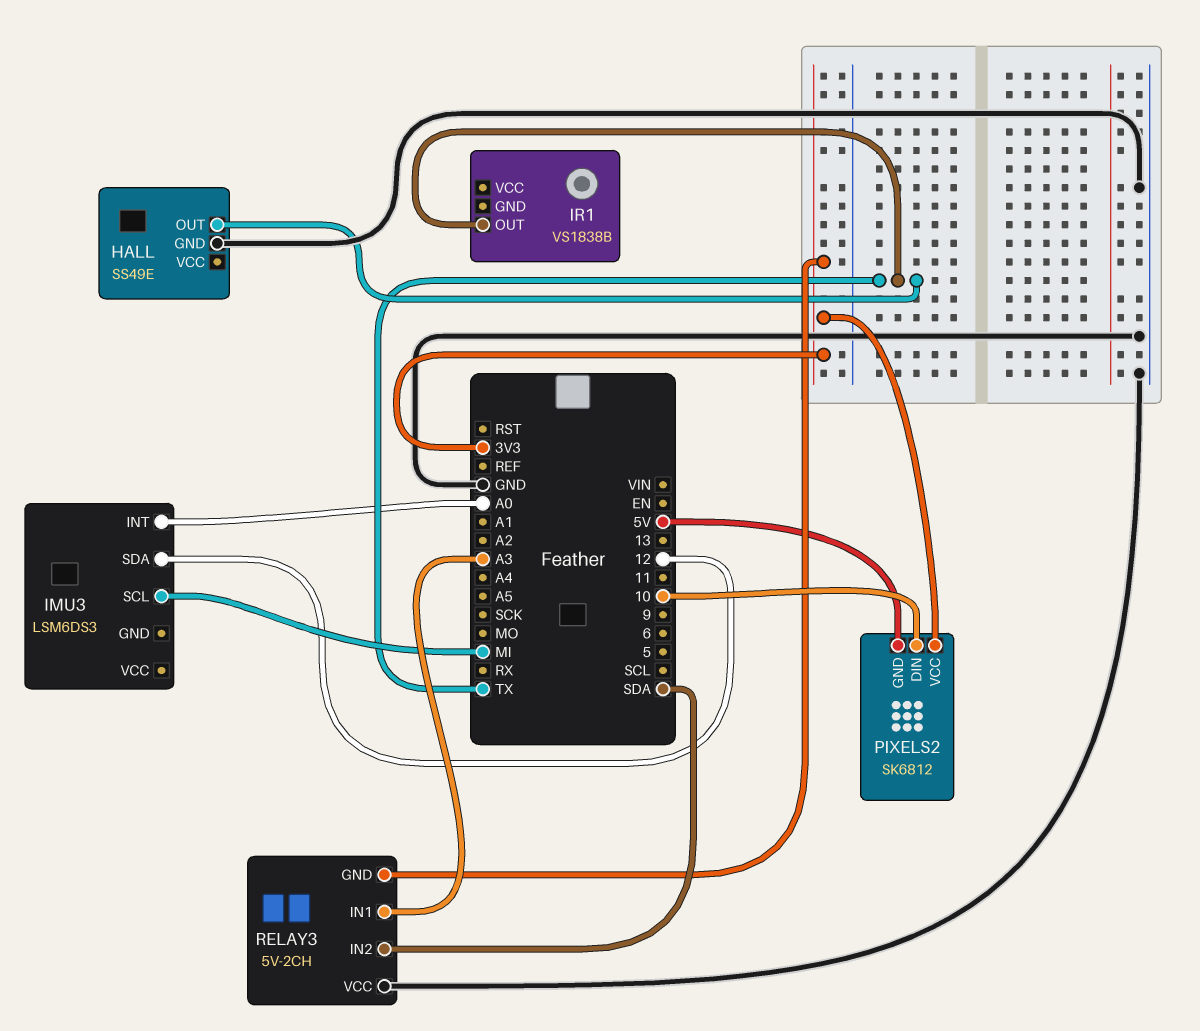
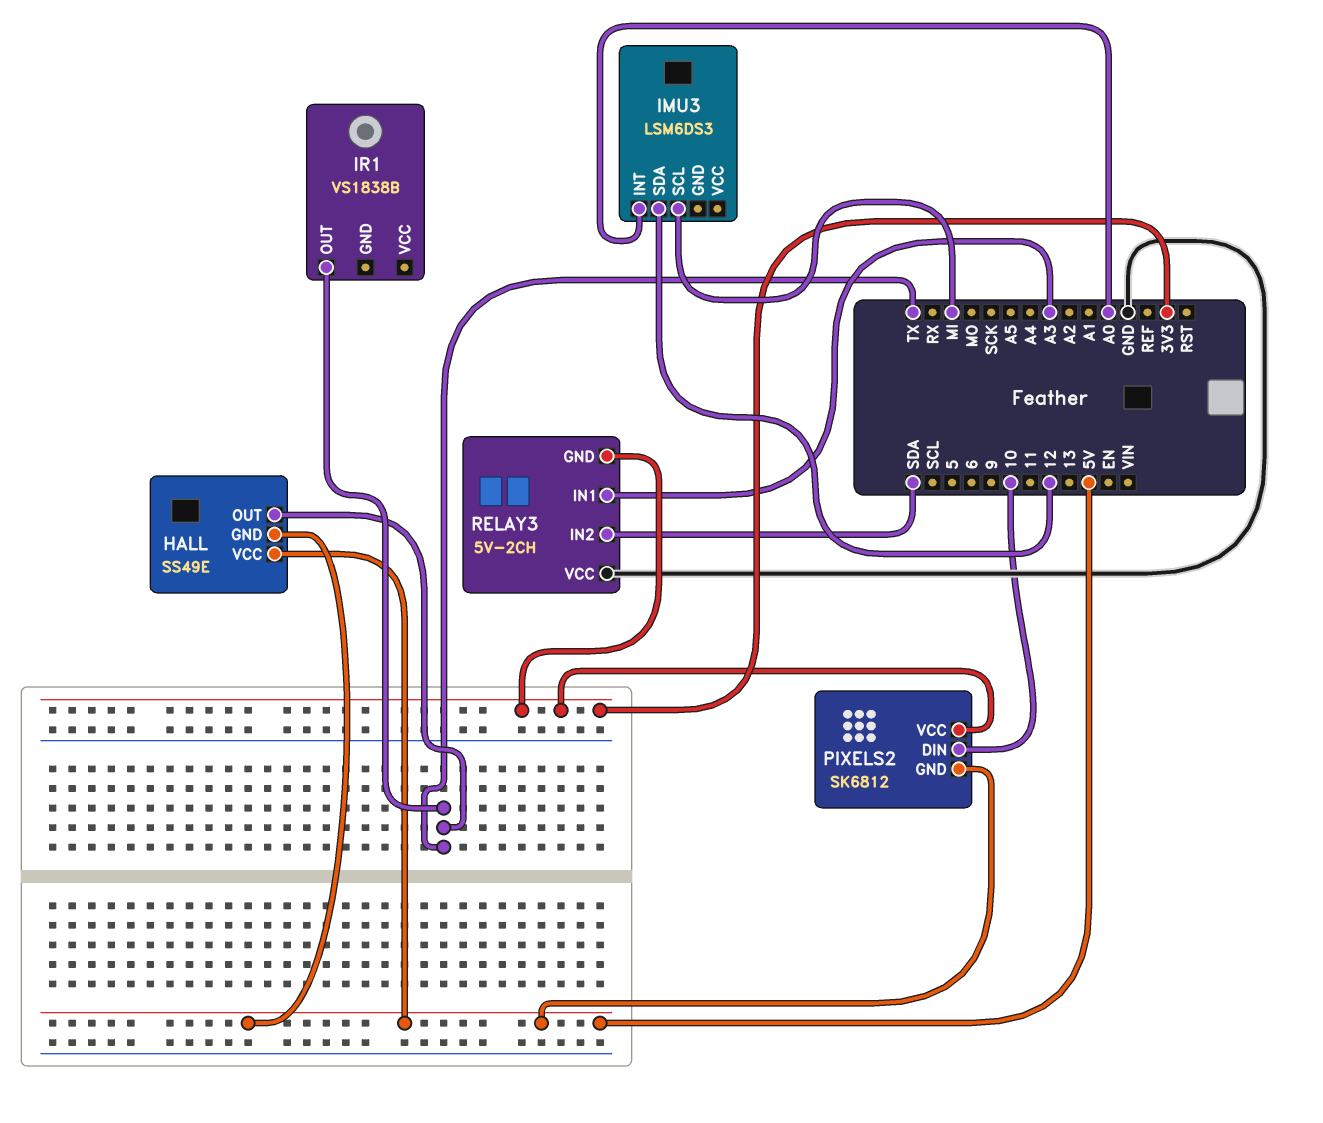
HALL pin GND: GND -> 5V
HALL pin VCC: none -> 5V

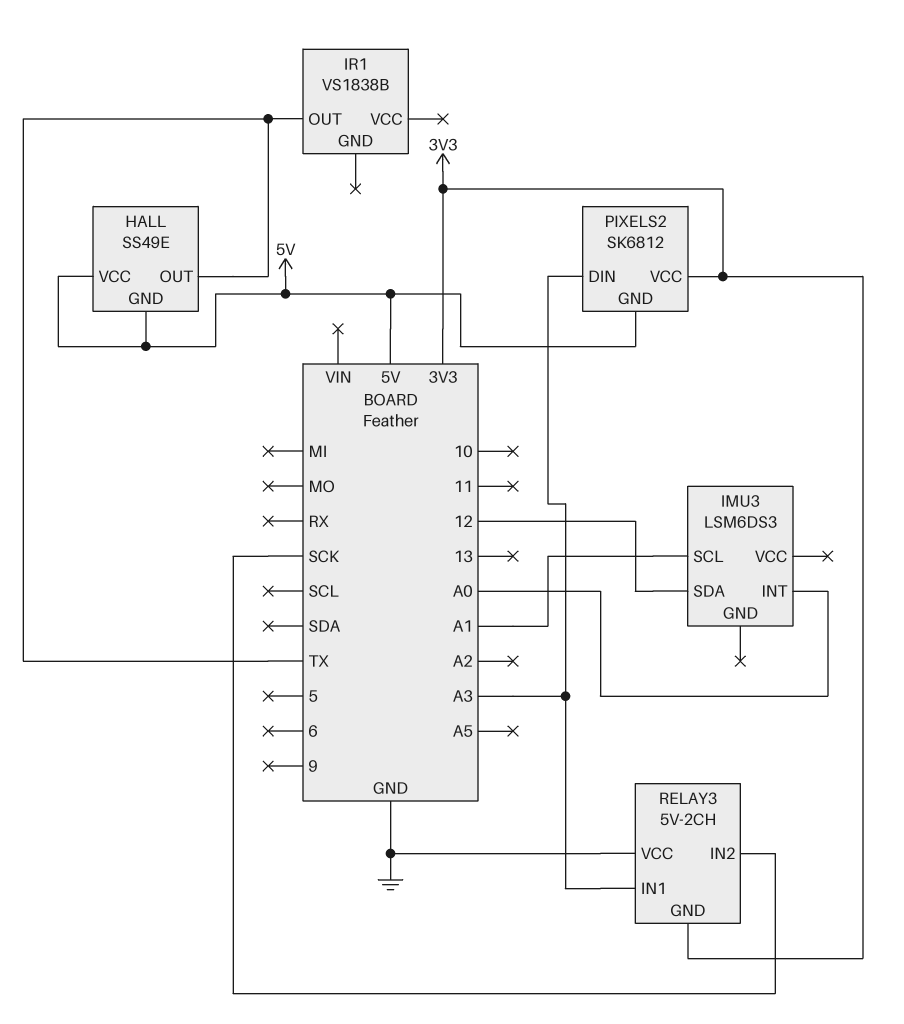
IMU3 pin SCL: MI -> A1
PIXELS2 pin DIN: 10 -> A3
RELAY3 pin IN2: SDA -> SCK

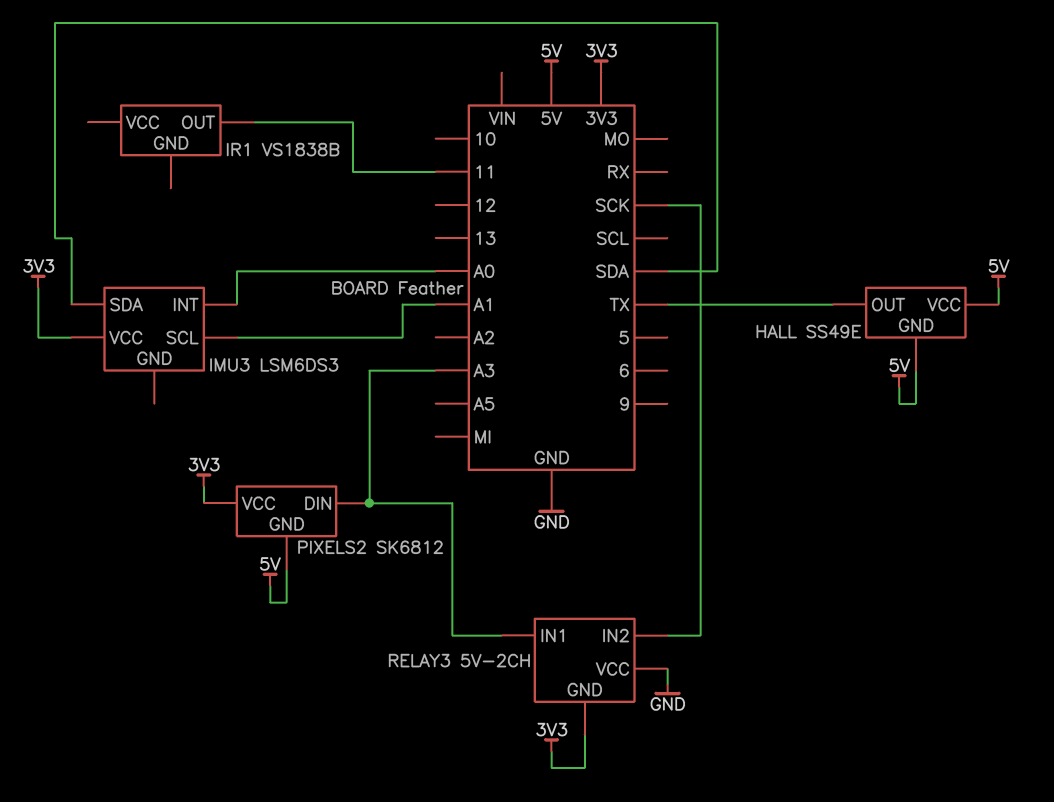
IMU3 pin SDA: 12 -> SDA
IMU3 pin VCC: none -> 3V3
IR1 pin OUT: TX -> 11

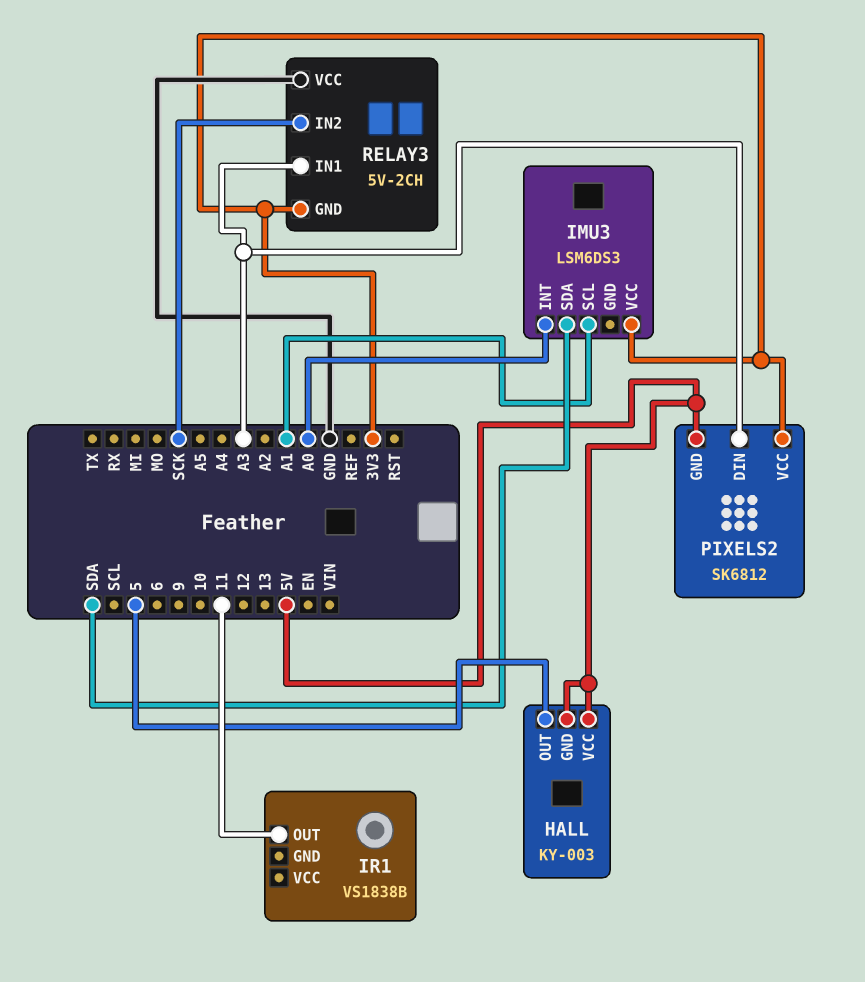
HALL: SS49E -> KY-003
HALL pin OUT: TX -> 5

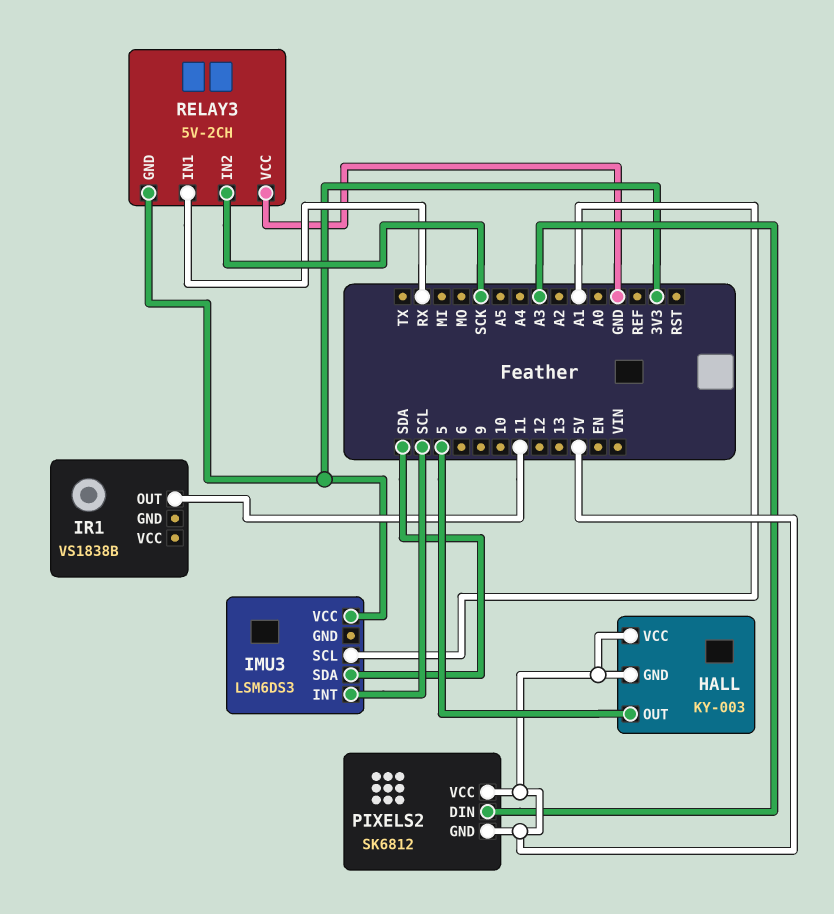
IMU3 pin INT: A0 -> SCL
PIXELS2 pin VCC: 3V3 -> 5V
RELAY3 pin IN1: A3 -> RX

